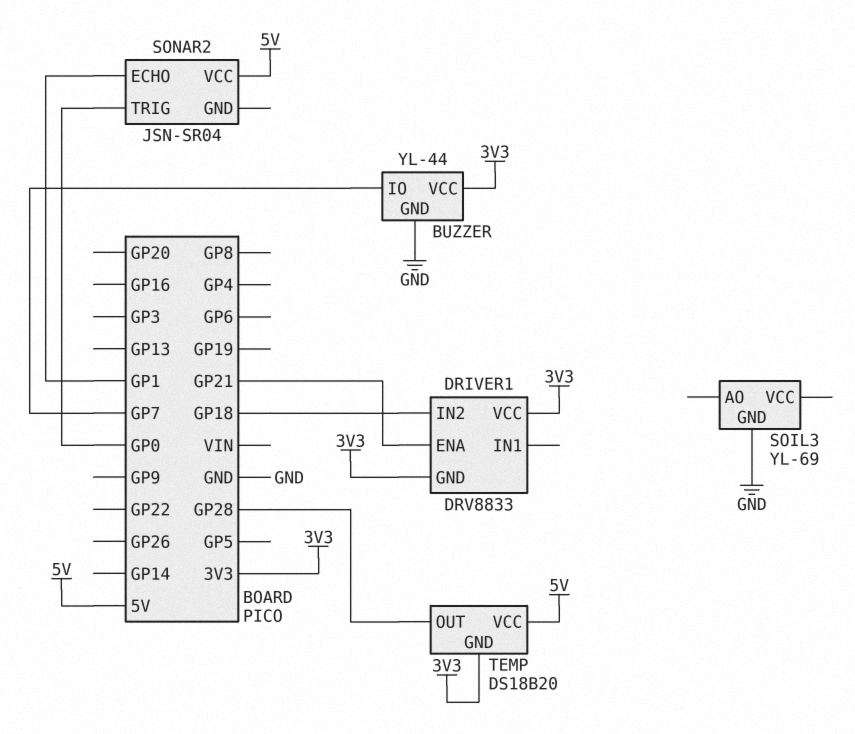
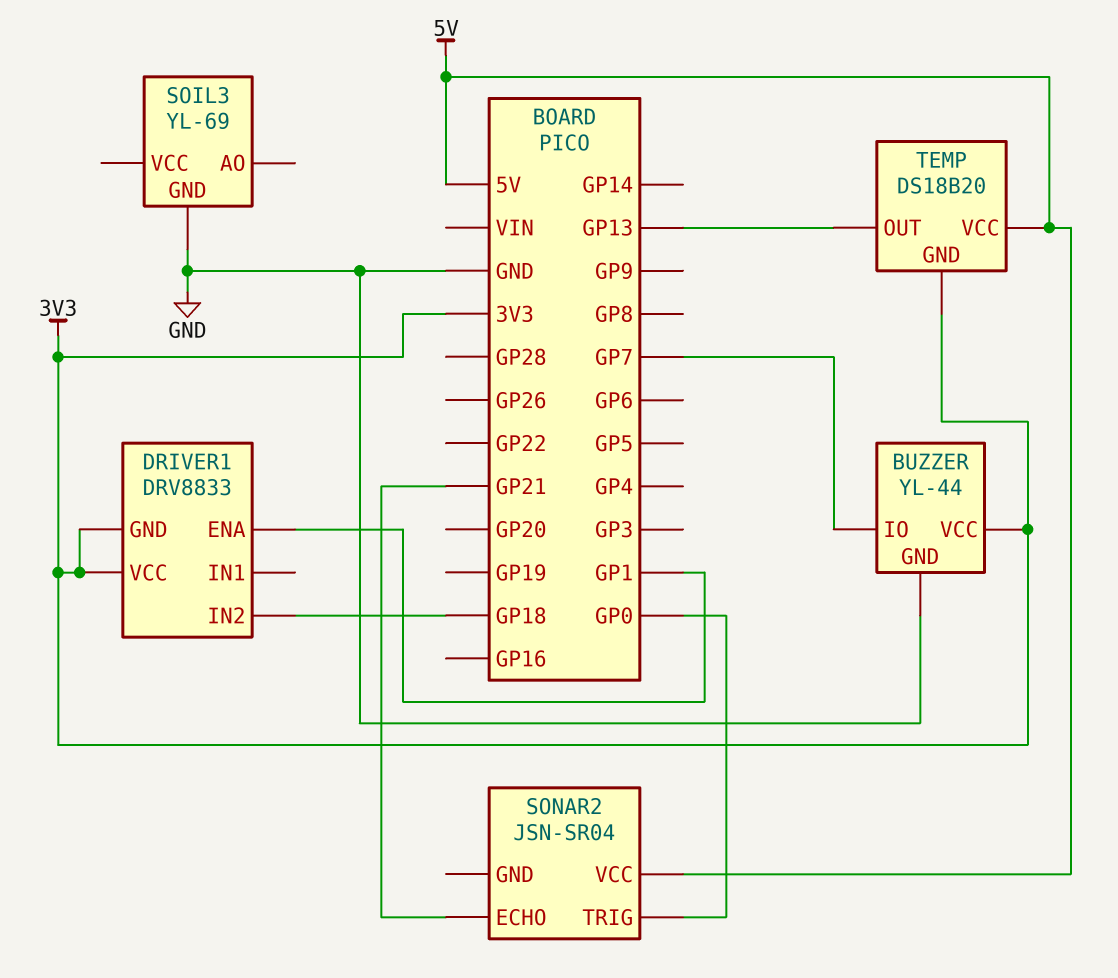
DRIVER1 pin ENA: GP21 -> GP1
SONAR2 pin ECHO: GP1 -> GP21
TEMP pin OUT: GP28 -> GP13

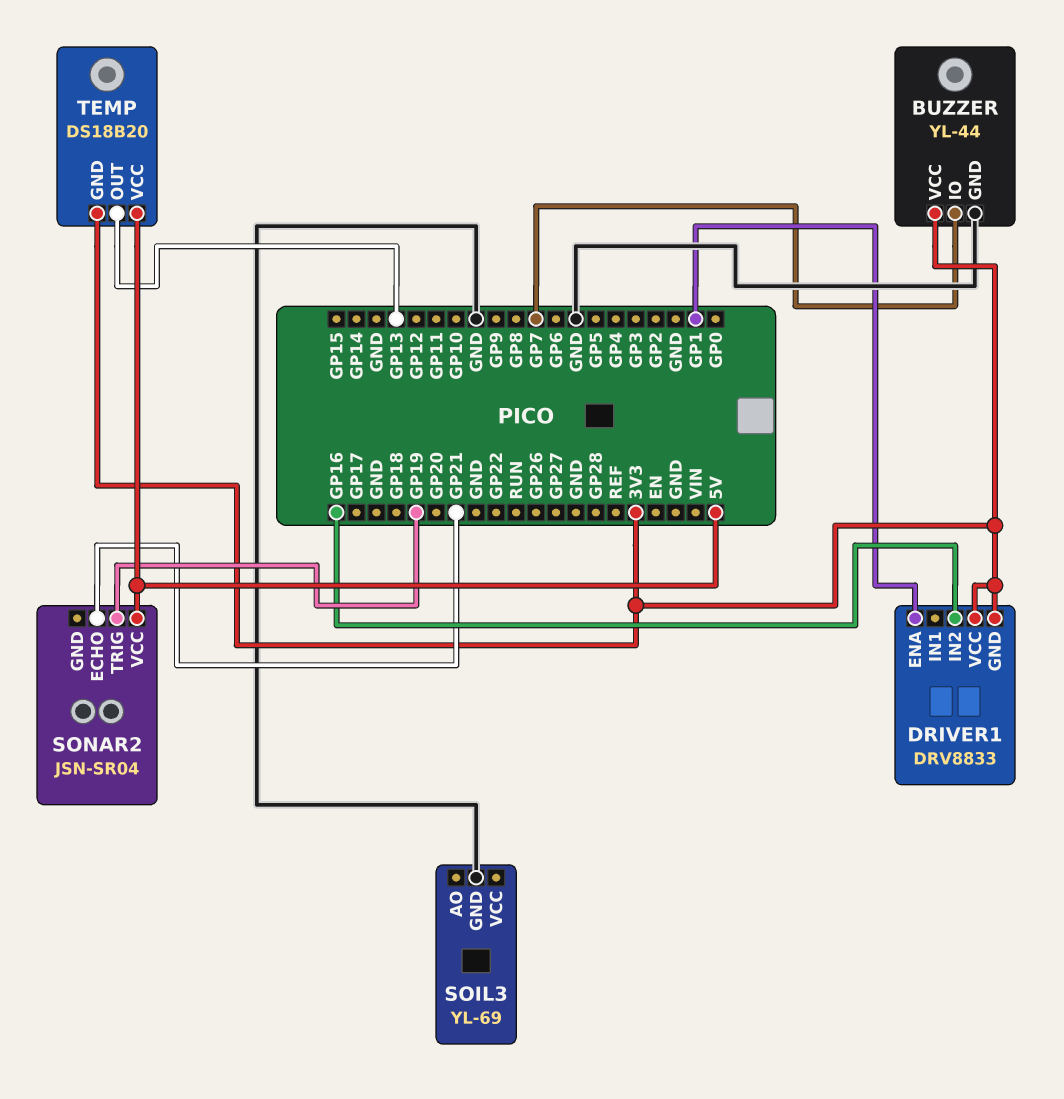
DRIVER1 pin IN2: GP18 -> GP16
SONAR2 pin TRIG: GP0 -> GP19

